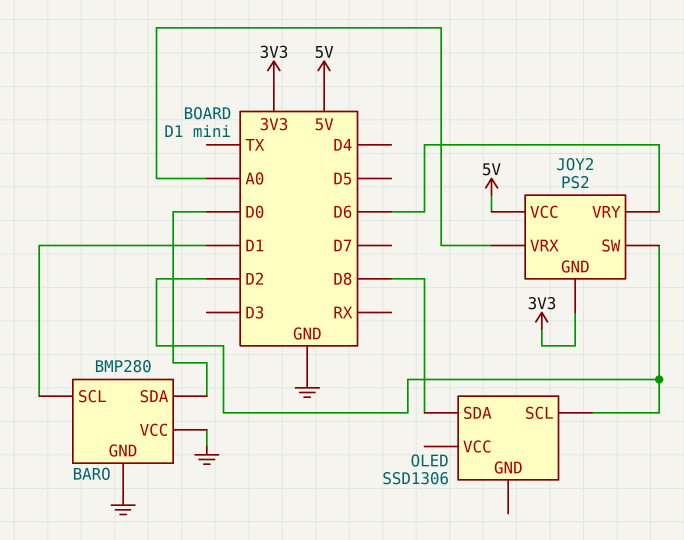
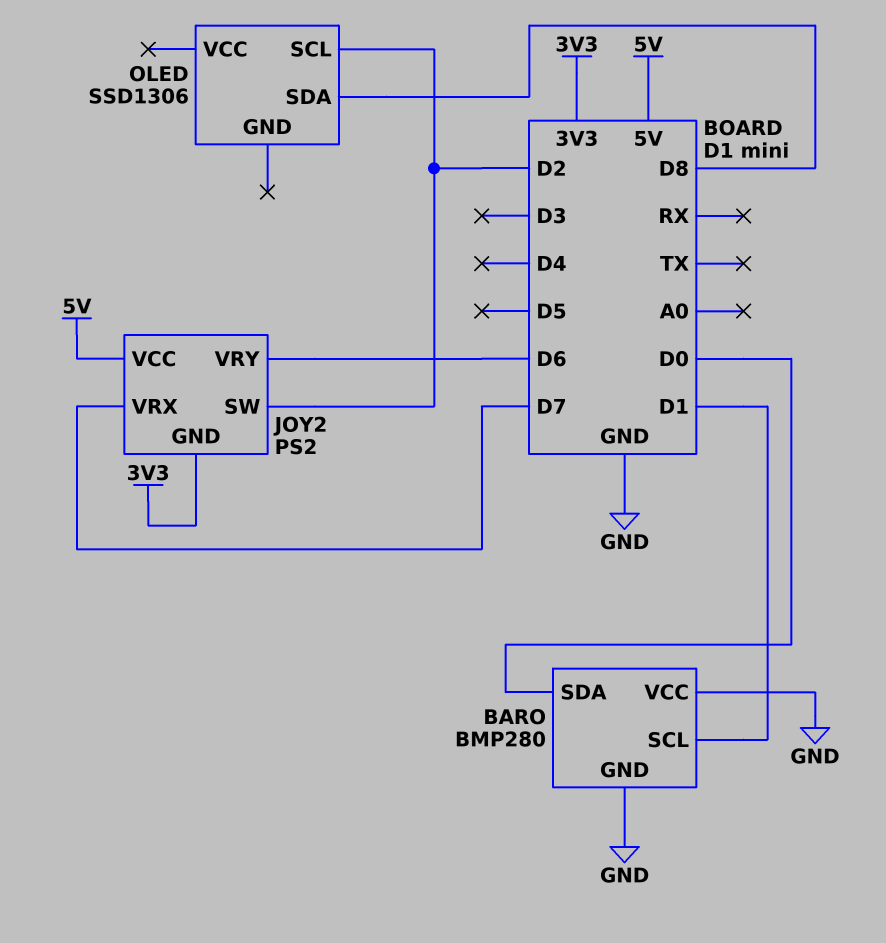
JOY2 pin VRX: A0 -> D7

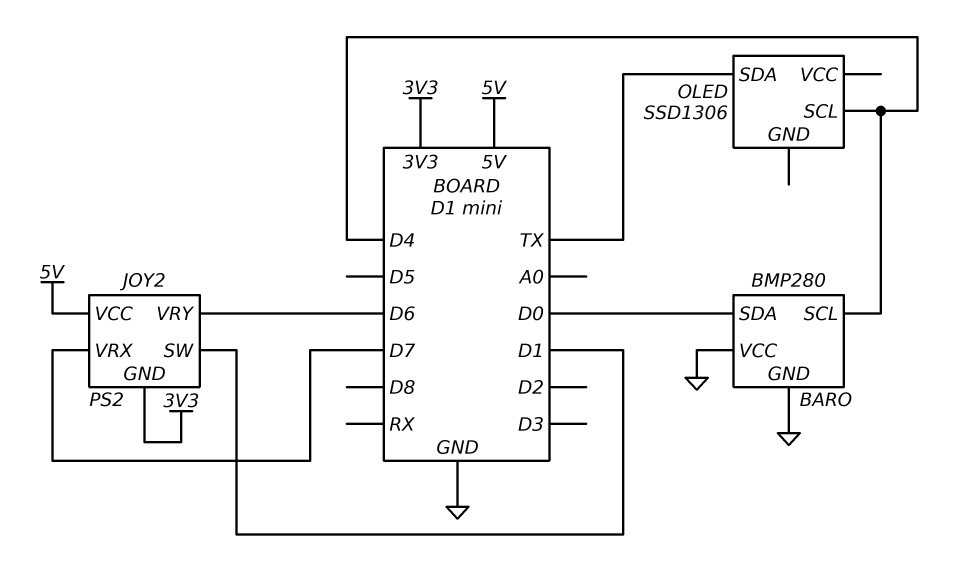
BARO pin SCL: D1 -> D4
JOY2 pin SW: D2 -> D1
OLED pin SCL: D2 -> D4
OLED pin SDA: D8 -> TX

